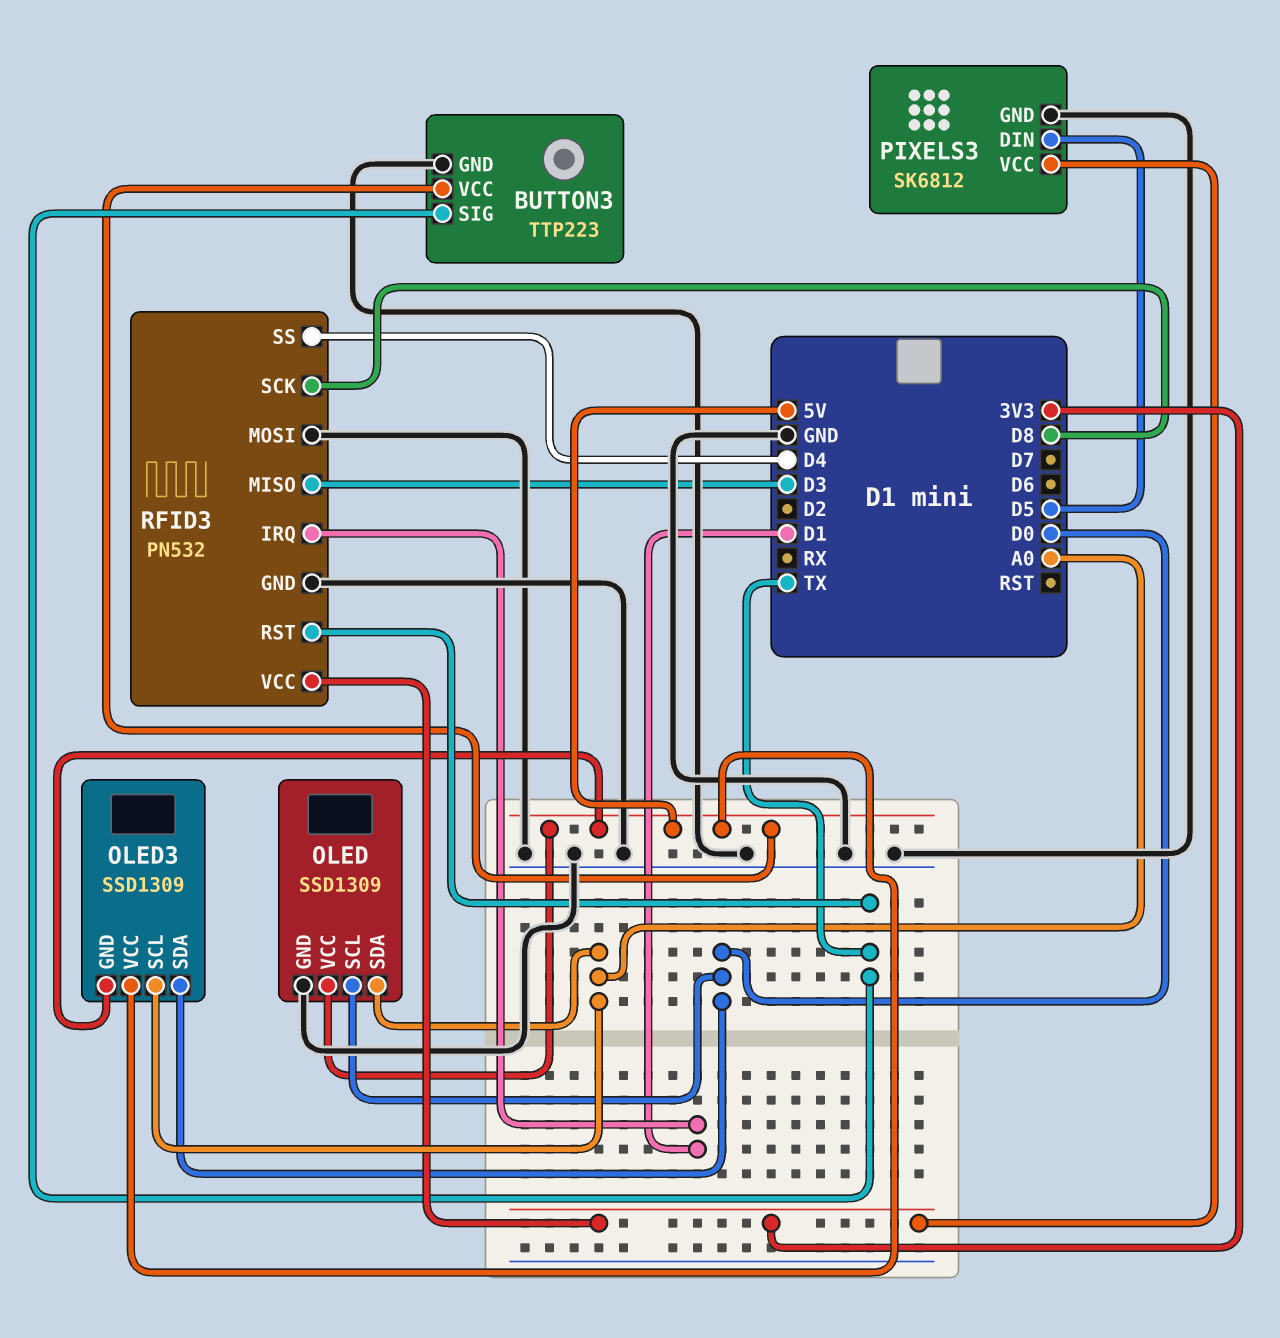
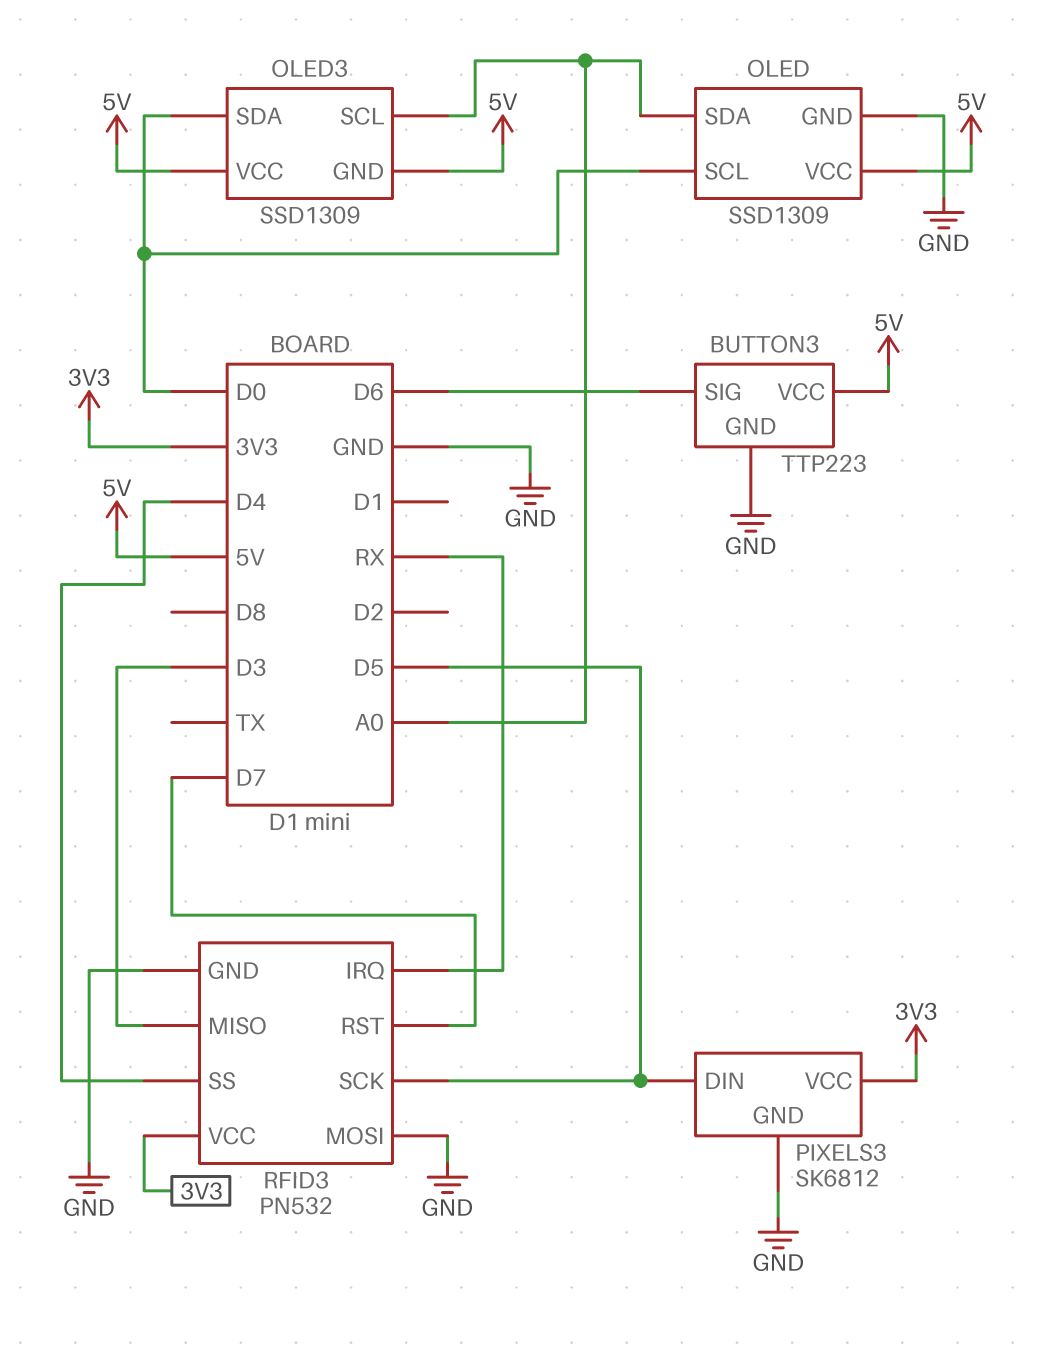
BUTTON3 pin SIG: TX -> D6
RFID3 pin IRQ: D1 -> RX
RFID3 pin RST: TX -> D7
RFID3 pin SCK: D8 -> D5

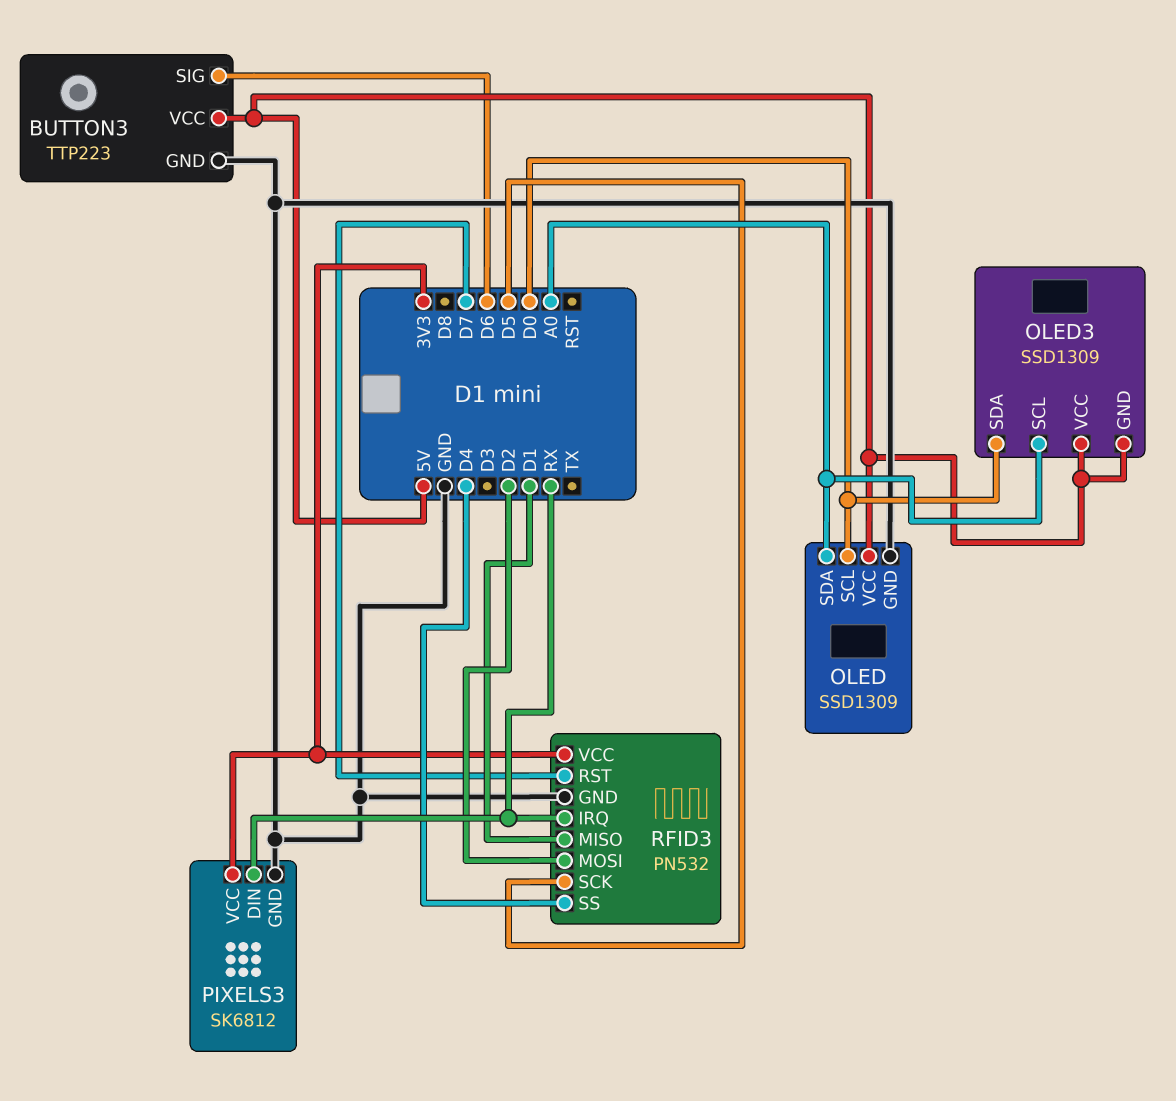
PIXELS3 pin DIN: D5 -> RX
RFID3 pin MISO: D3 -> D1
RFID3 pin MOSI: GND -> D2

